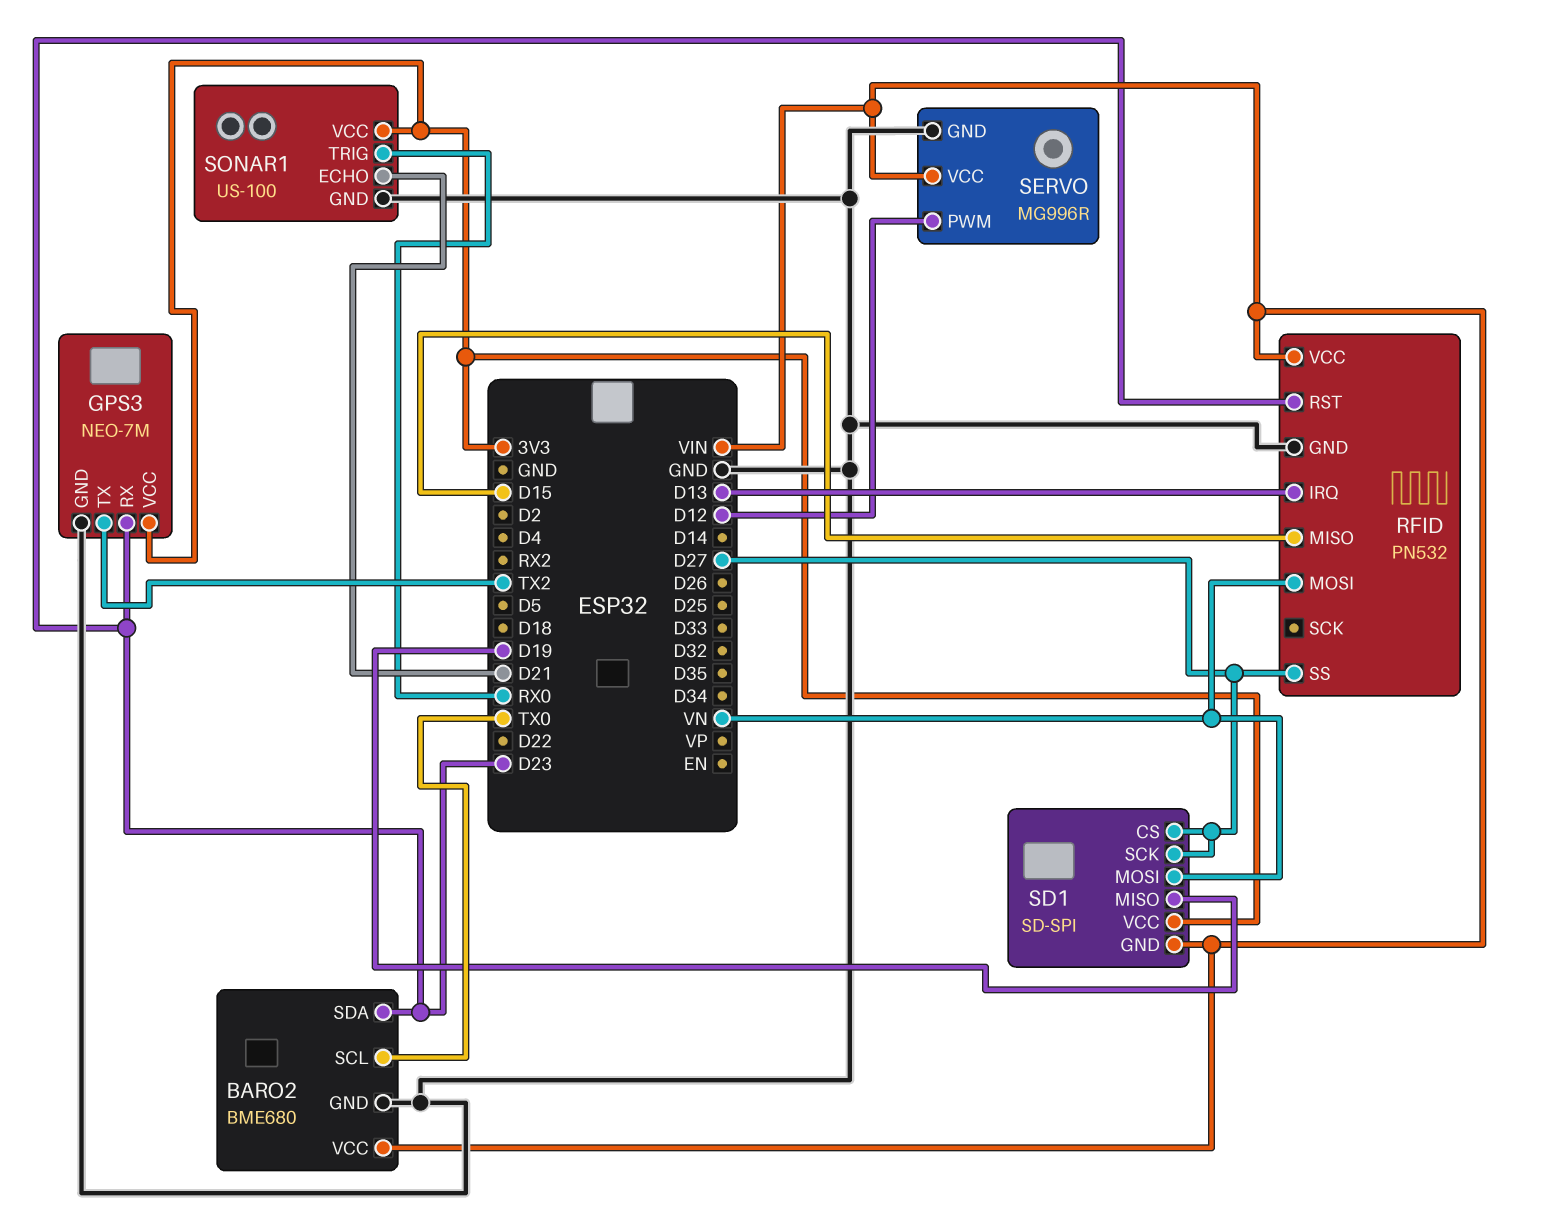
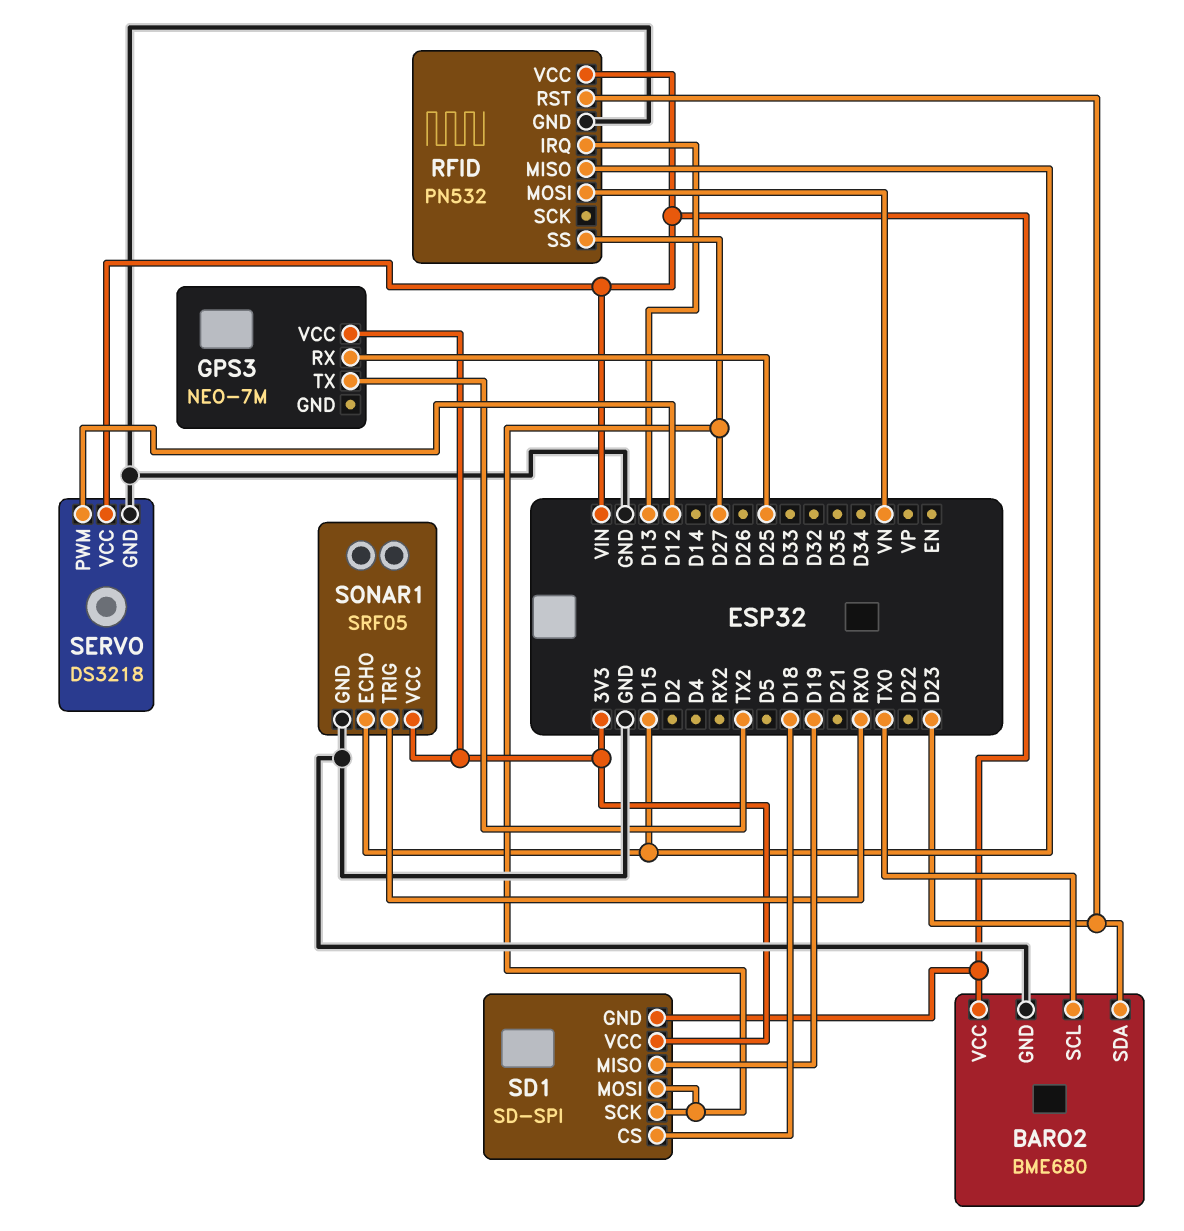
GPS3 pin GND: GND -> none
GPS3 pin RX: D23 -> D25
SD1 pin CS: D27 -> D18
SD1 pin MOSI: VN -> D27
SERVO: MG996R -> DS3218
SONAR1: US-100 -> SRF05
SONAR1 pin ECHO: D21 -> D15

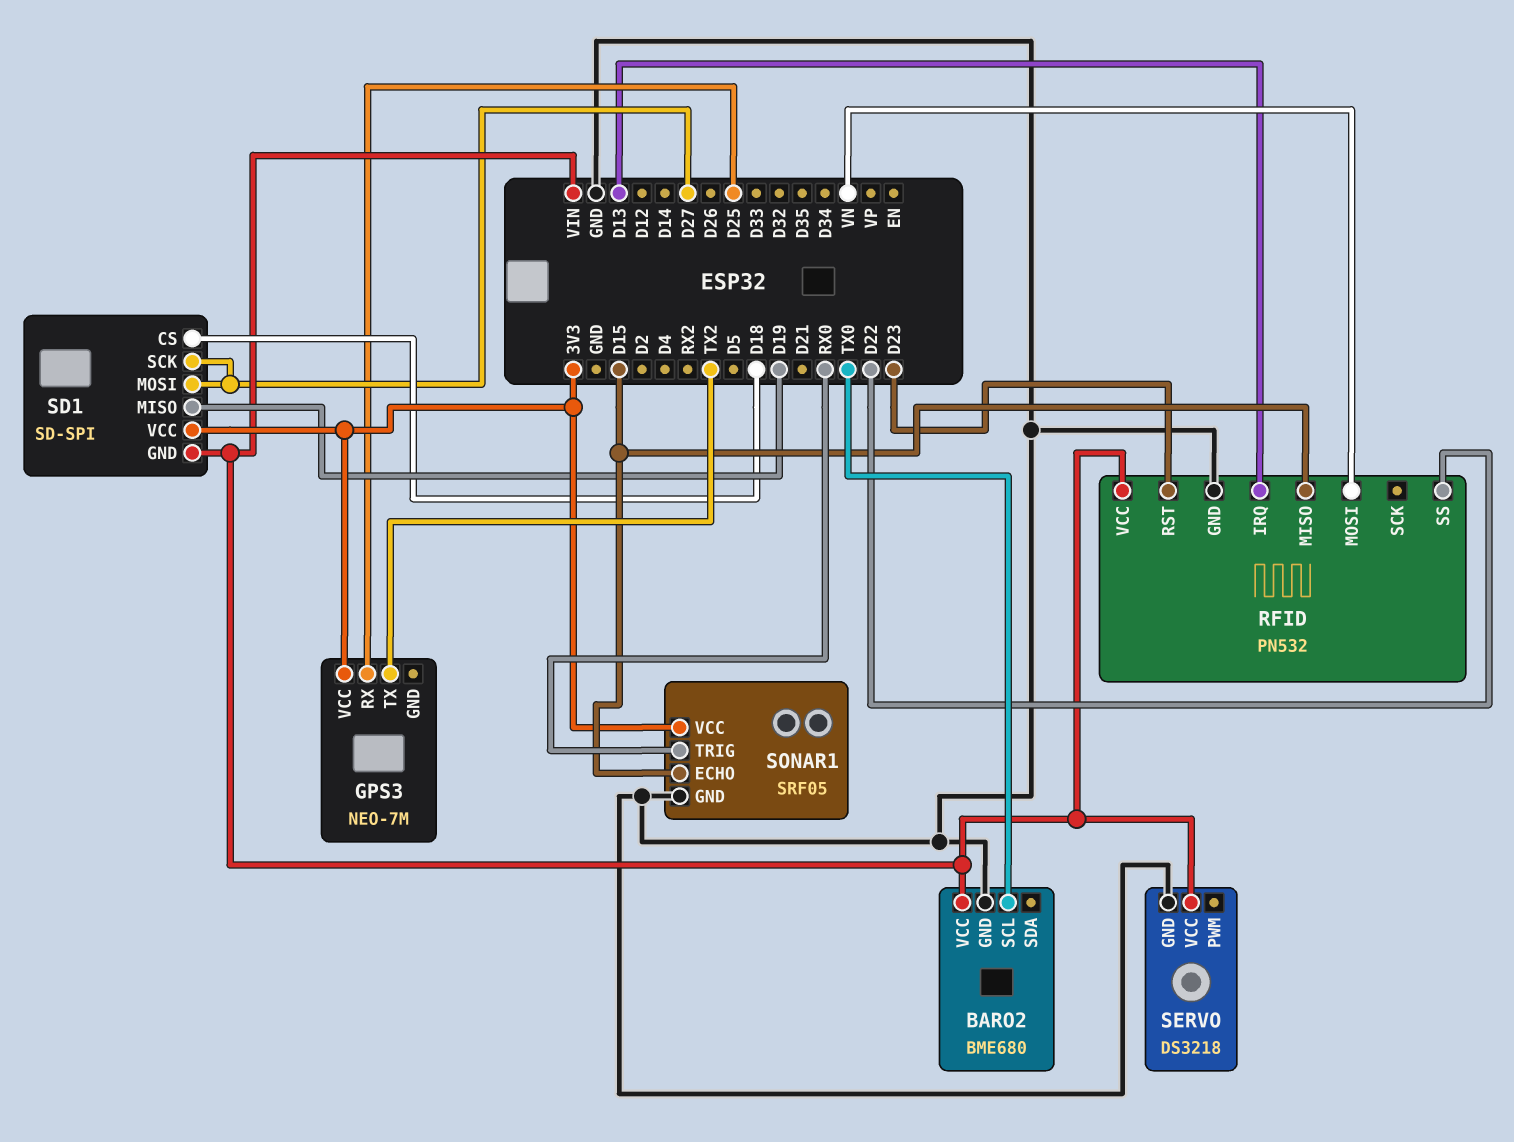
BARO2 pin SDA: D23 -> none
RFID pin SS: D27 -> D22
SERVO pin PWM: D12 -> none

